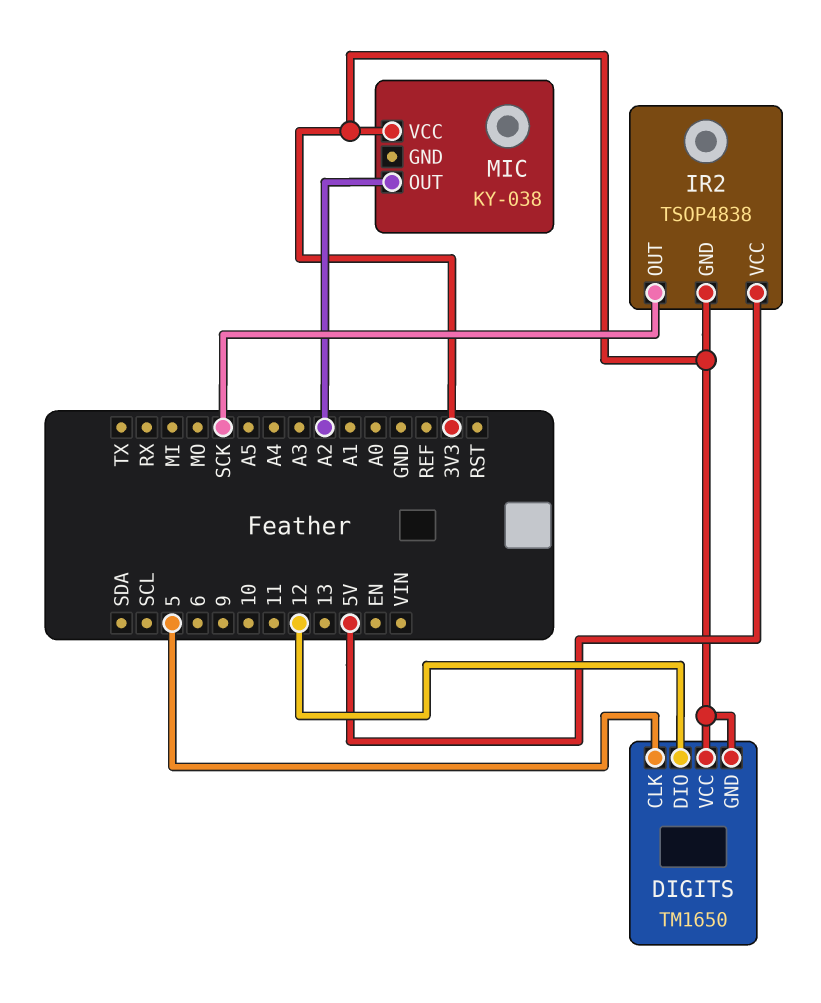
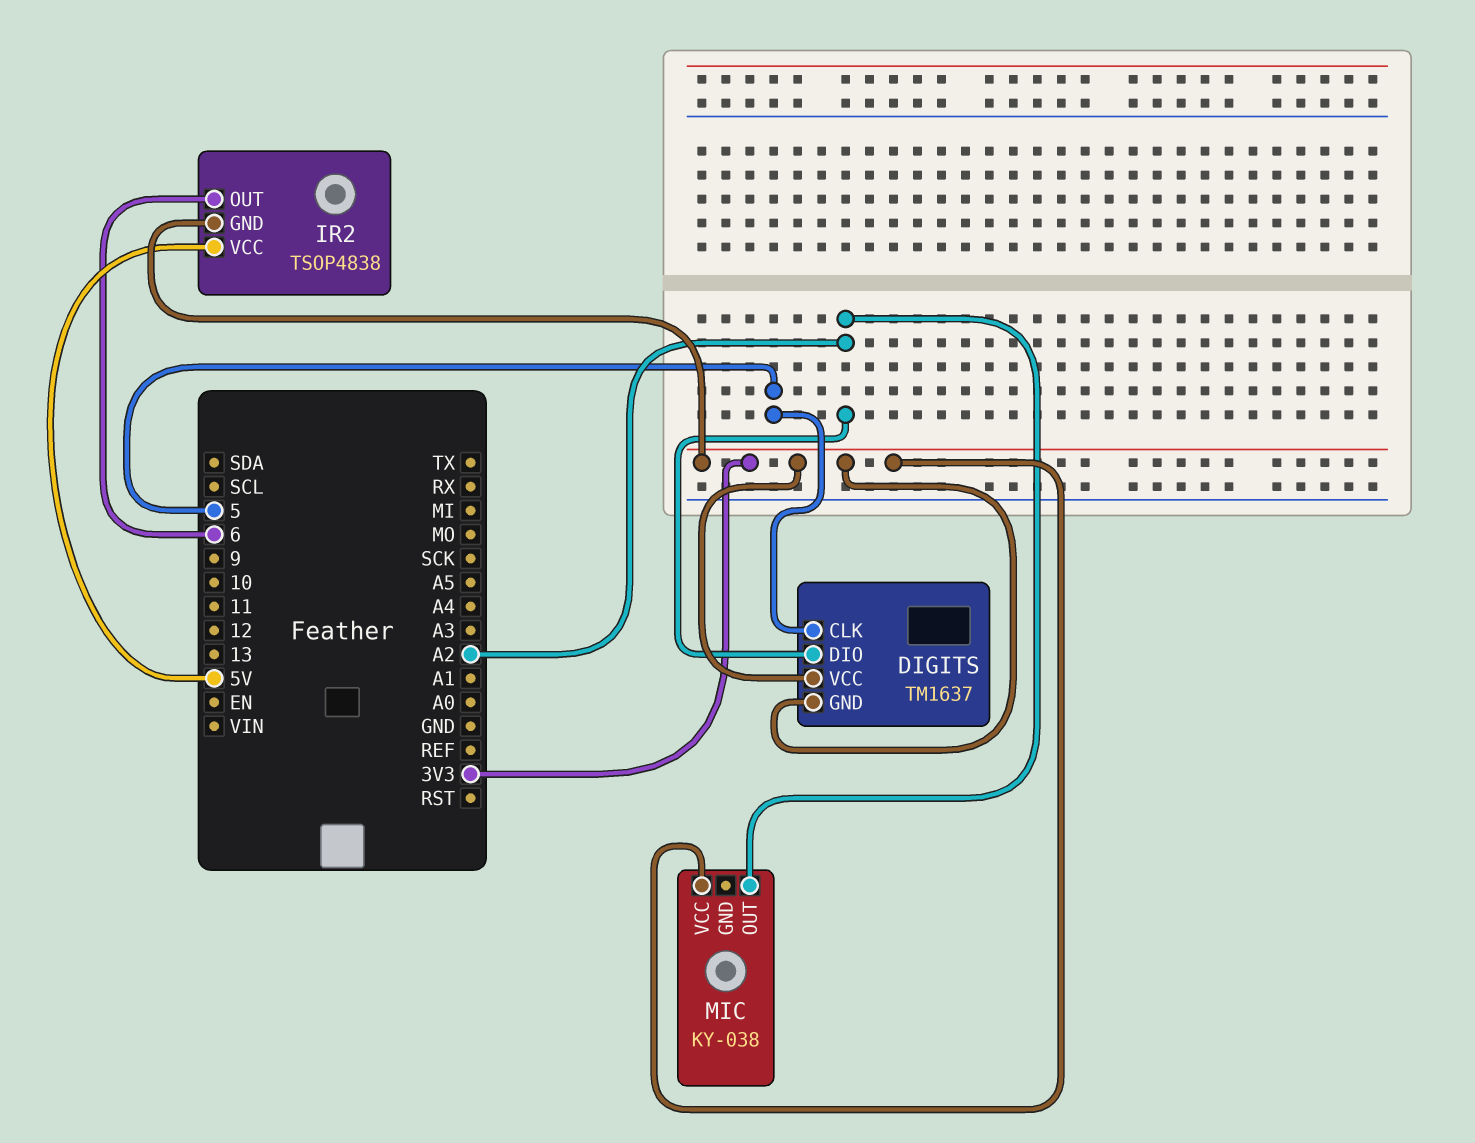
DIGITS: TM1650 -> TM1637
DIGITS pin DIO: 12 -> A2
IR2 pin OUT: SCK -> 6

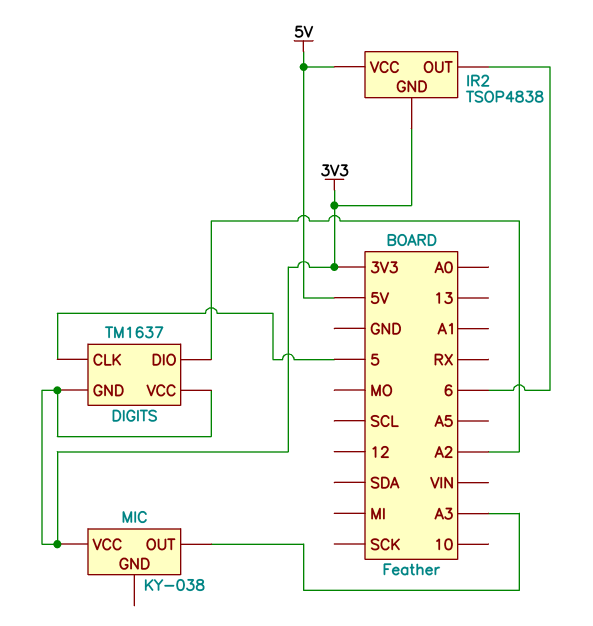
MIC pin OUT: A2 -> A3

